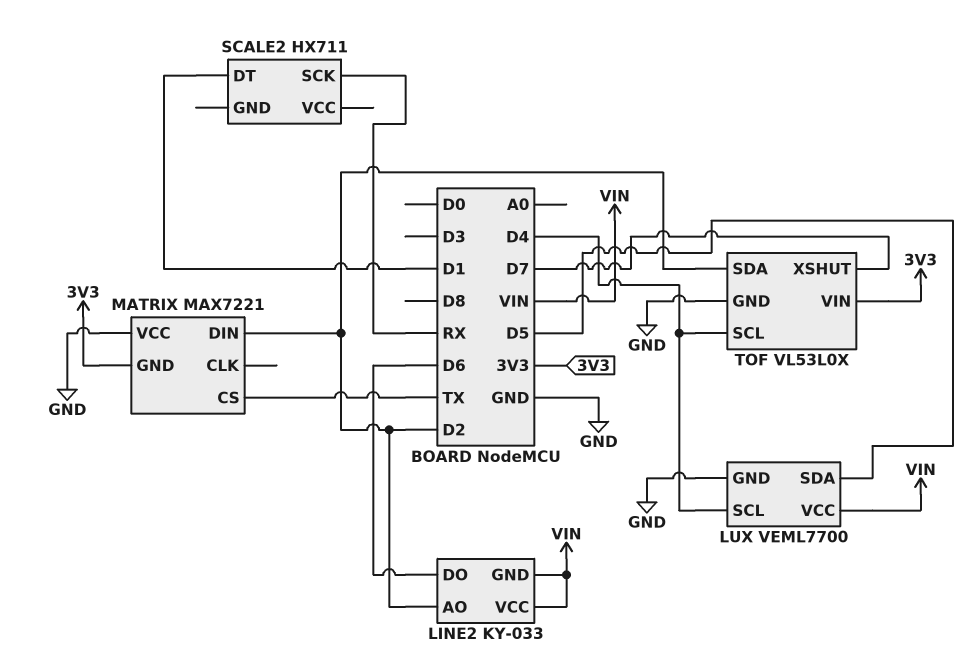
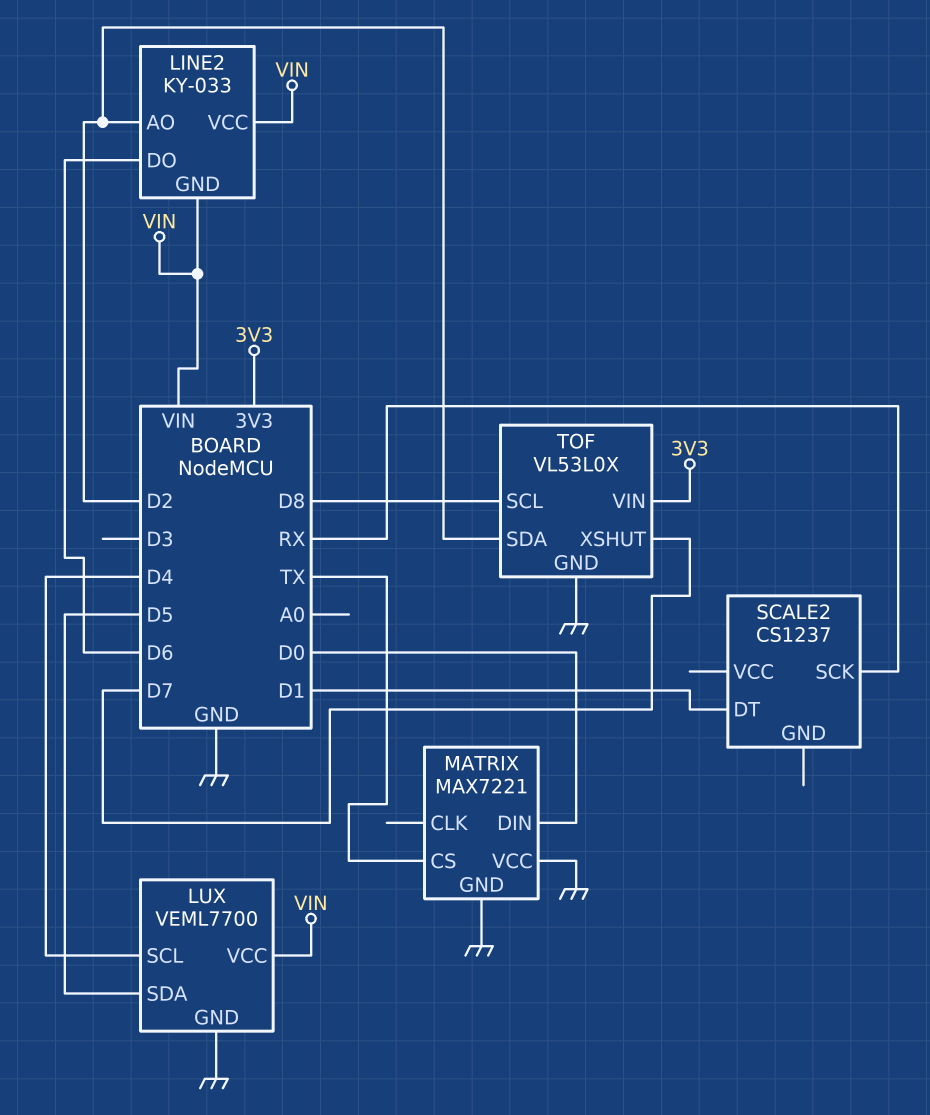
MATRIX pin DIN: D2 -> D0
MATRIX pin GND: 3V3 -> GND
SCALE2: HX711 -> CS1237
TOF pin SCL: D4 -> D8

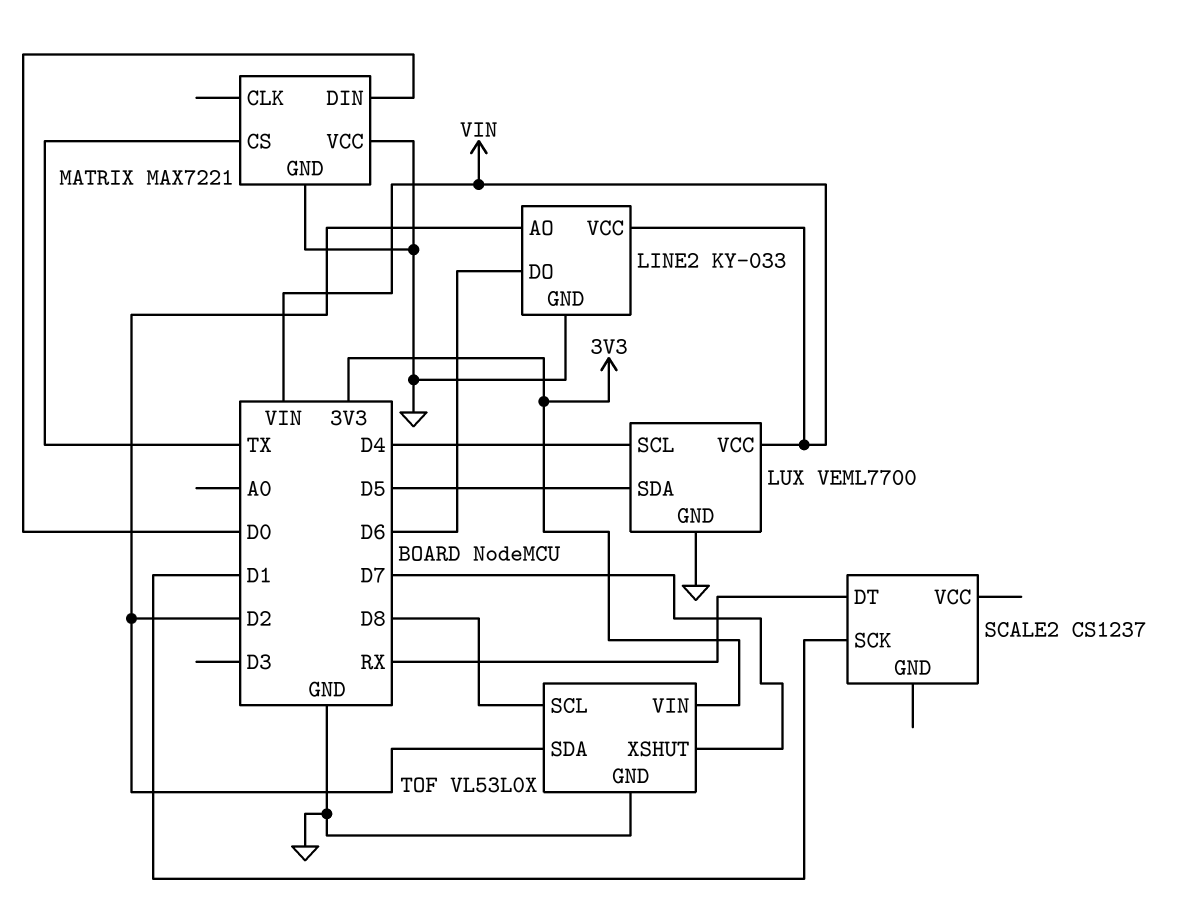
LINE2 pin GND: VIN -> GND
SCALE2 pin DT: D1 -> RX
SCALE2 pin SCK: RX -> D1

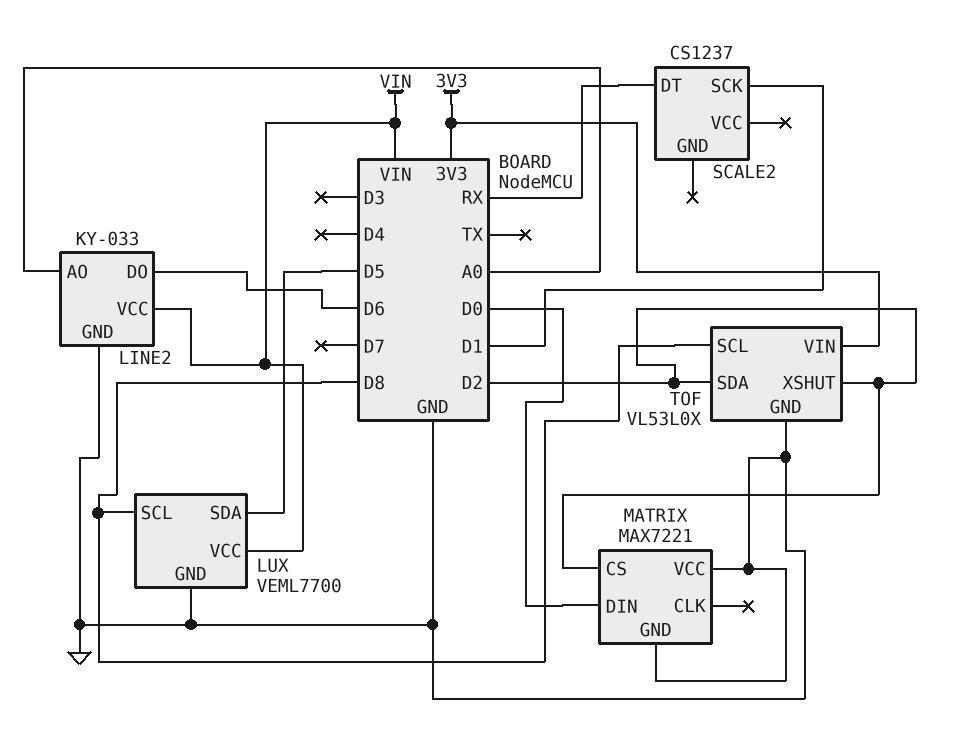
LINE2 pin AO: D2 -> A0
LUX pin SCL: D4 -> D8
MATRIX pin CS: TX -> D2
TOF pin XSHUT: D7 -> D2

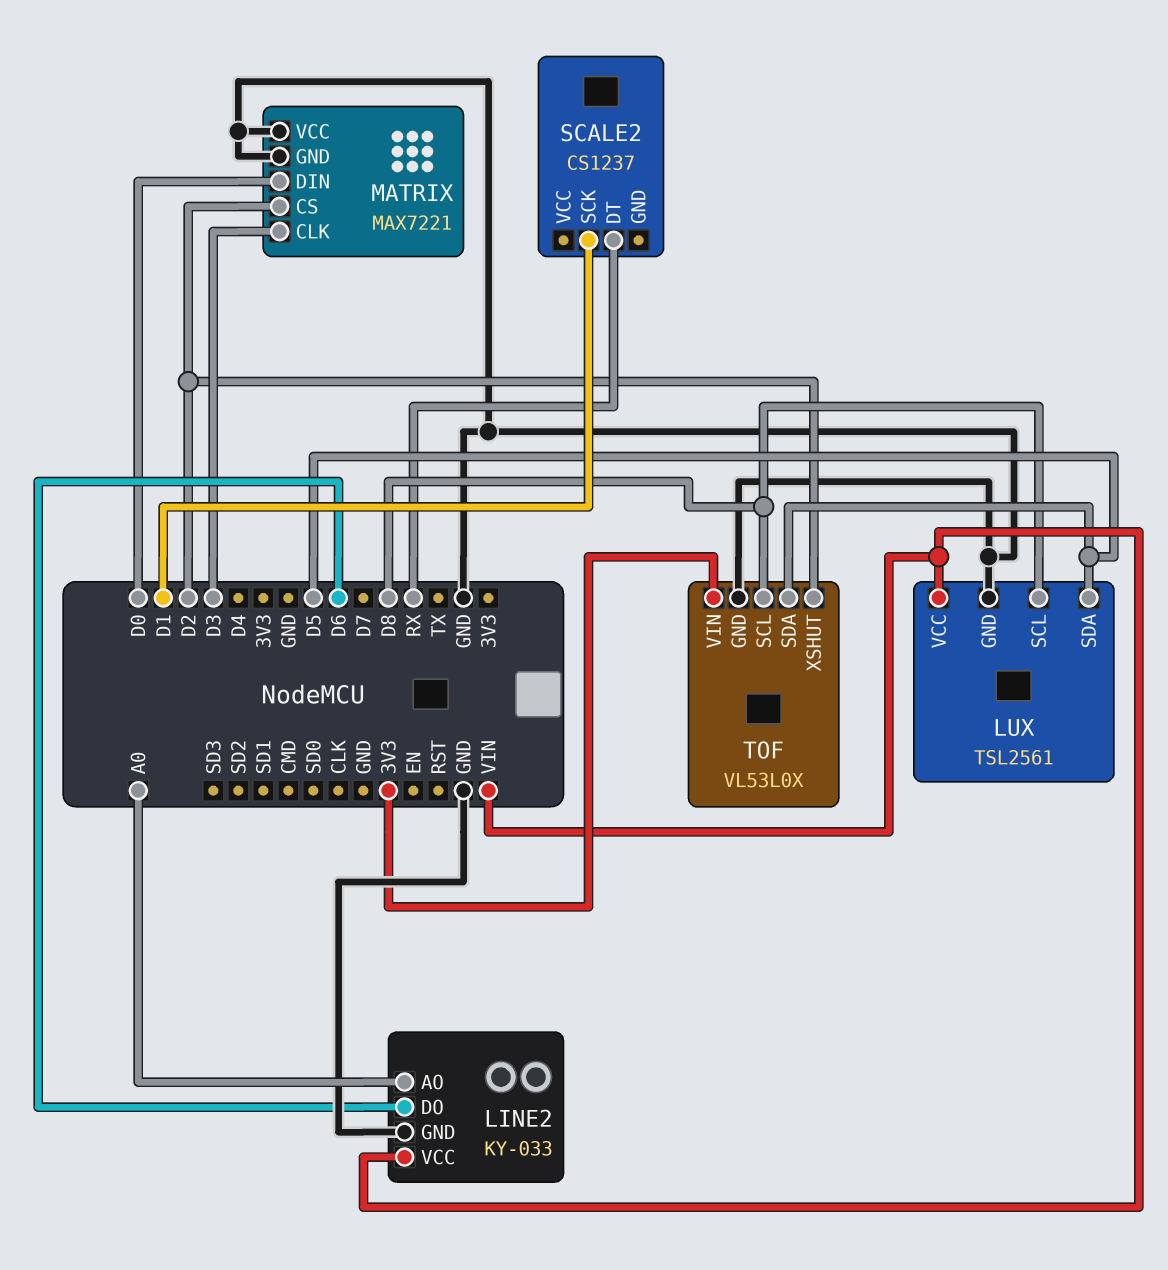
LUX: VEML7700 -> TSL2561
MATRIX pin CLK: none -> D3
TOF pin SDA: D2 -> D5

